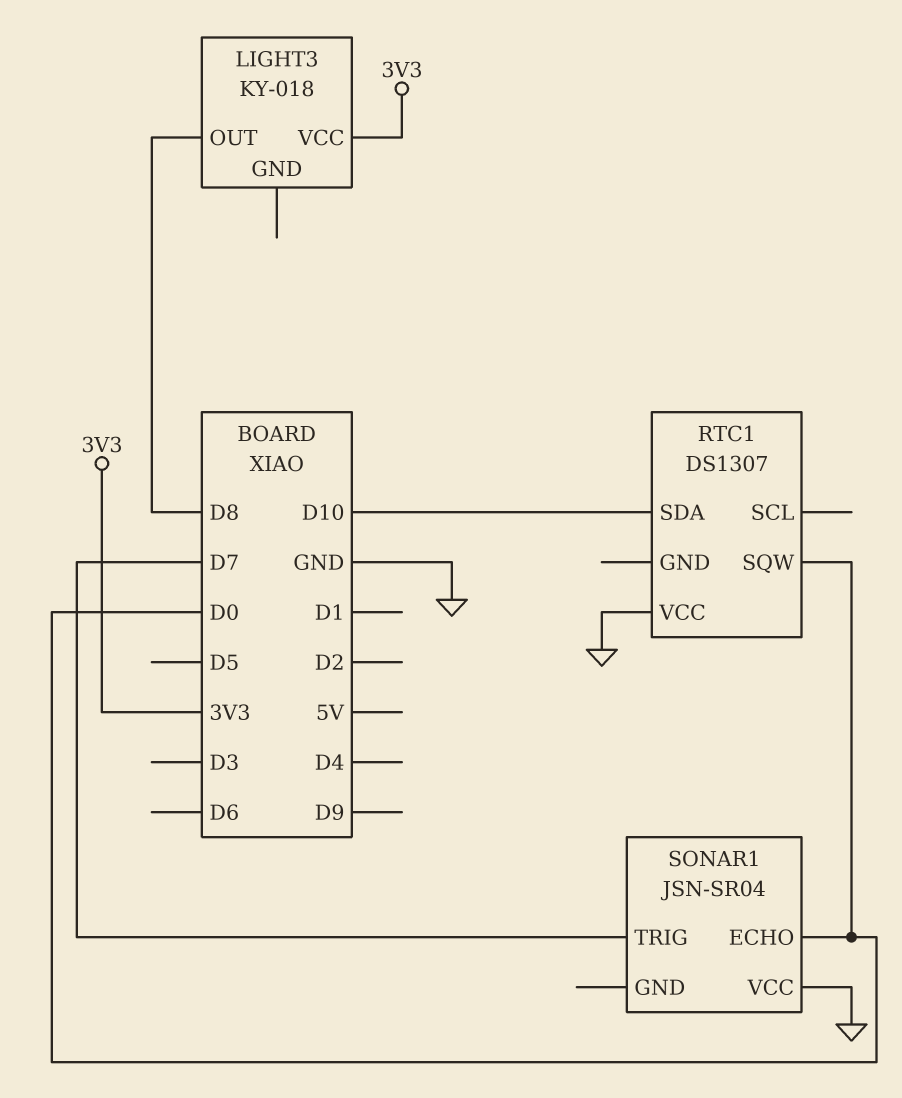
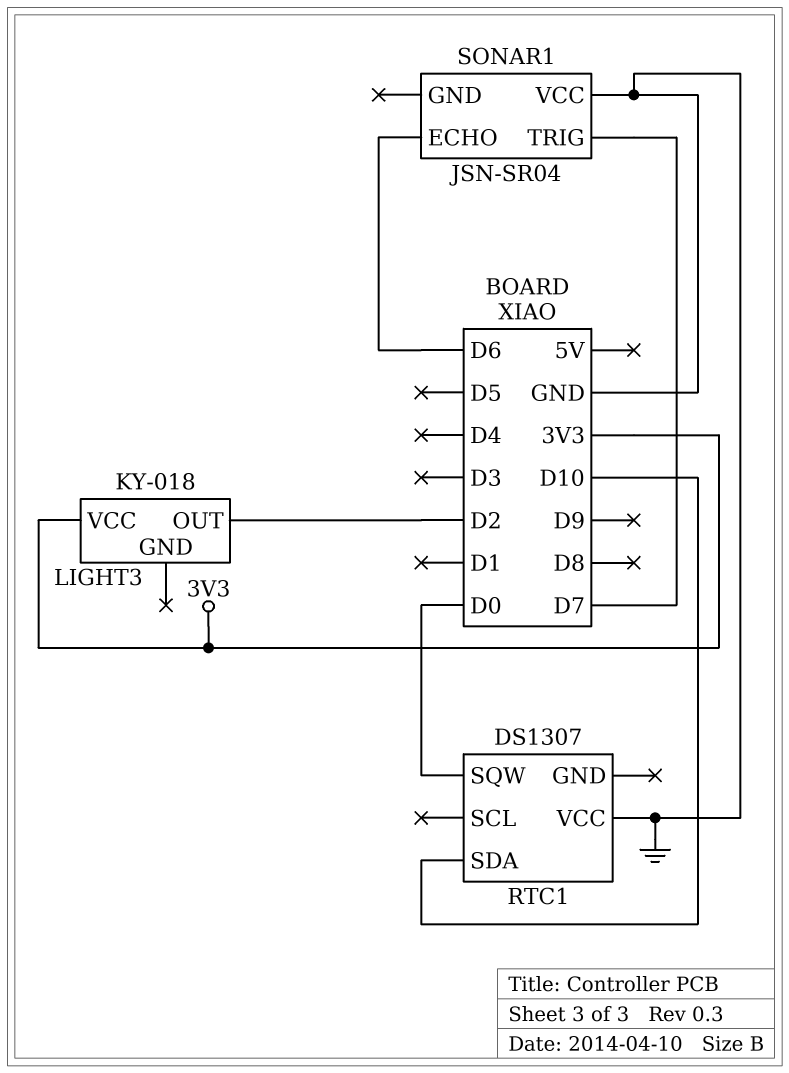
LIGHT3 pin OUT: D8 -> D2
SONAR1 pin ECHO: D0 -> D6

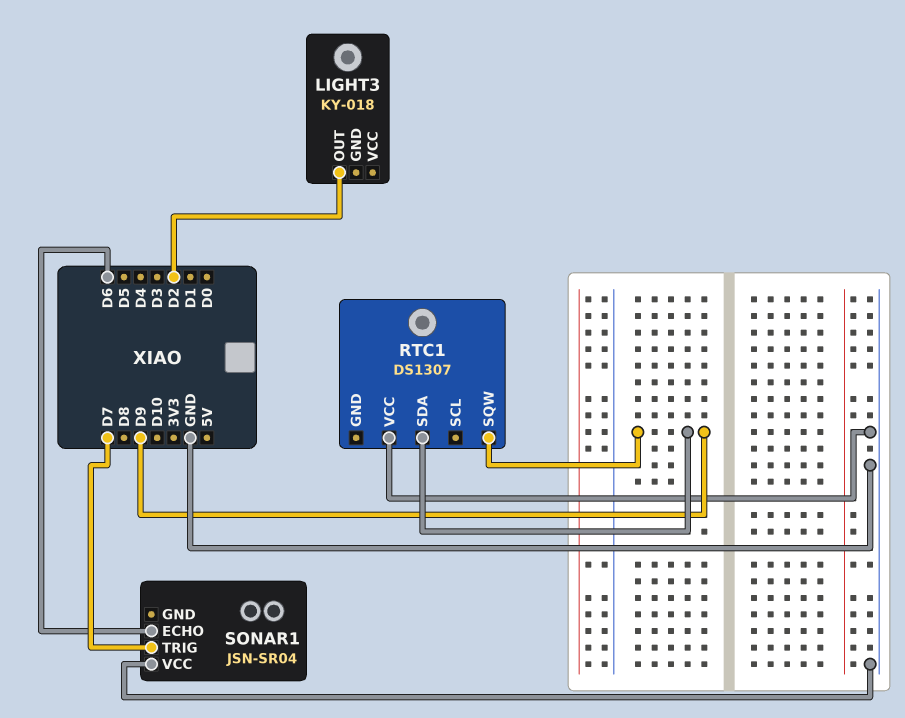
LIGHT3 pin VCC: 3V3 -> none
RTC1 pin SDA: D10 -> D9
RTC1 pin SQW: D0 -> D9

